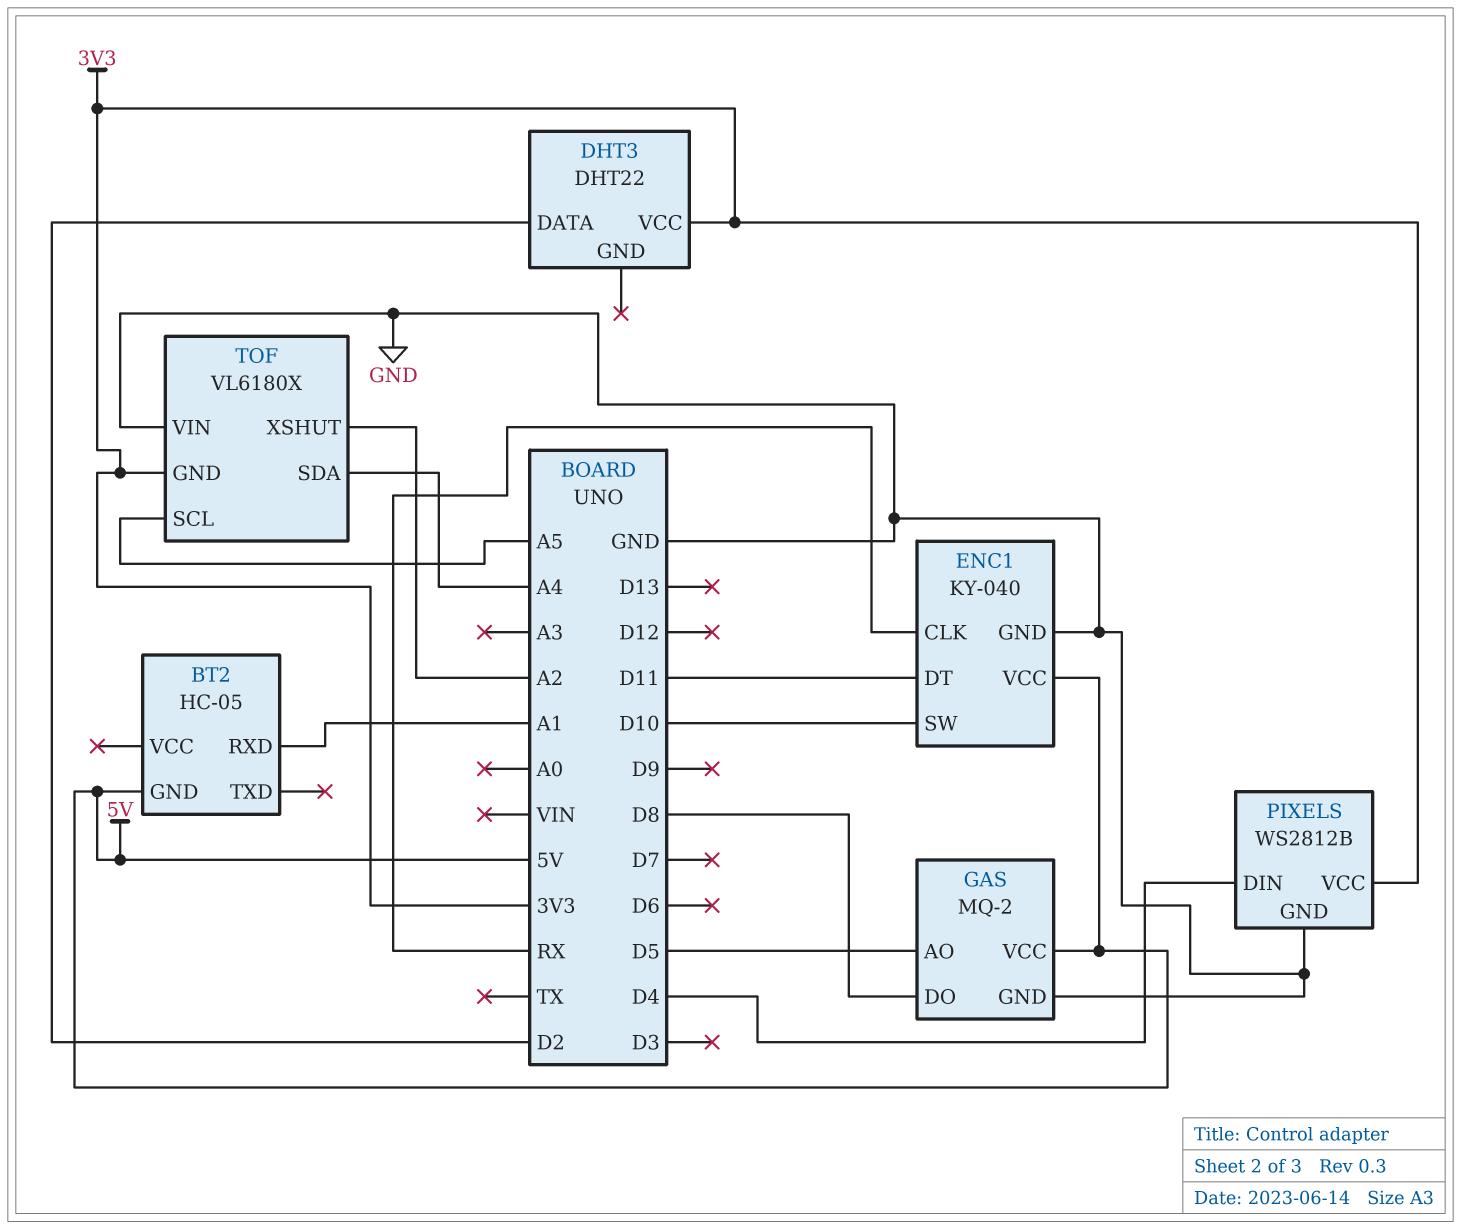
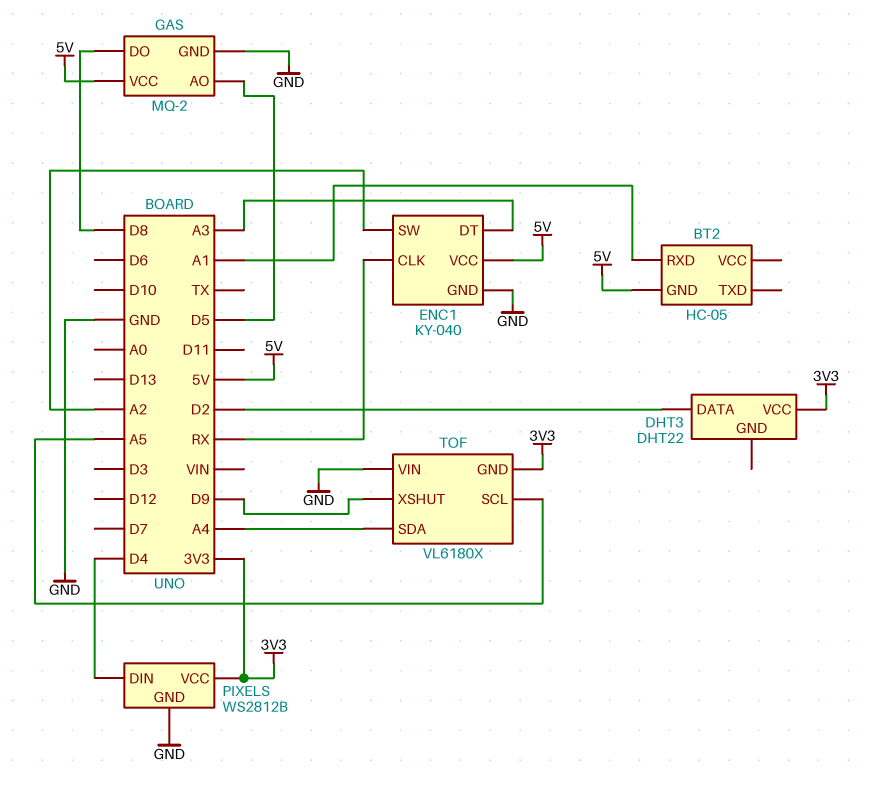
ENC1 pin DT: D11 -> A3
ENC1 pin SW: D10 -> A2
TOF pin XSHUT: A2 -> D9

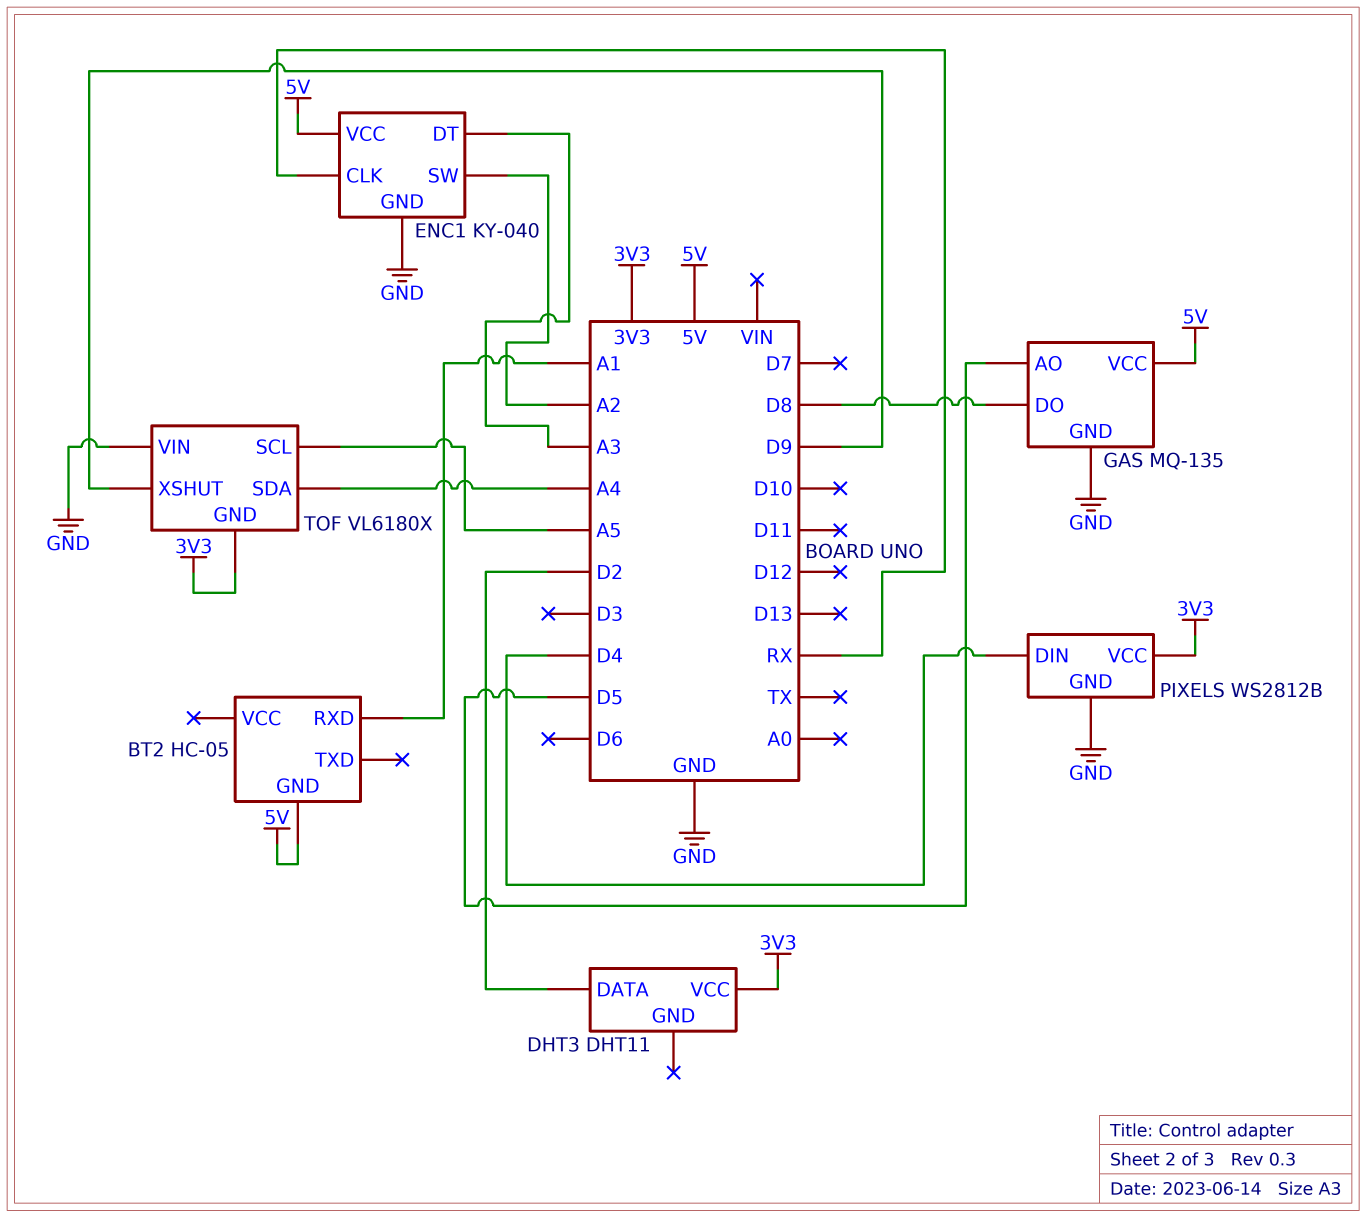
DHT3: DHT22 -> DHT11
GAS: MQ-2 -> MQ-135

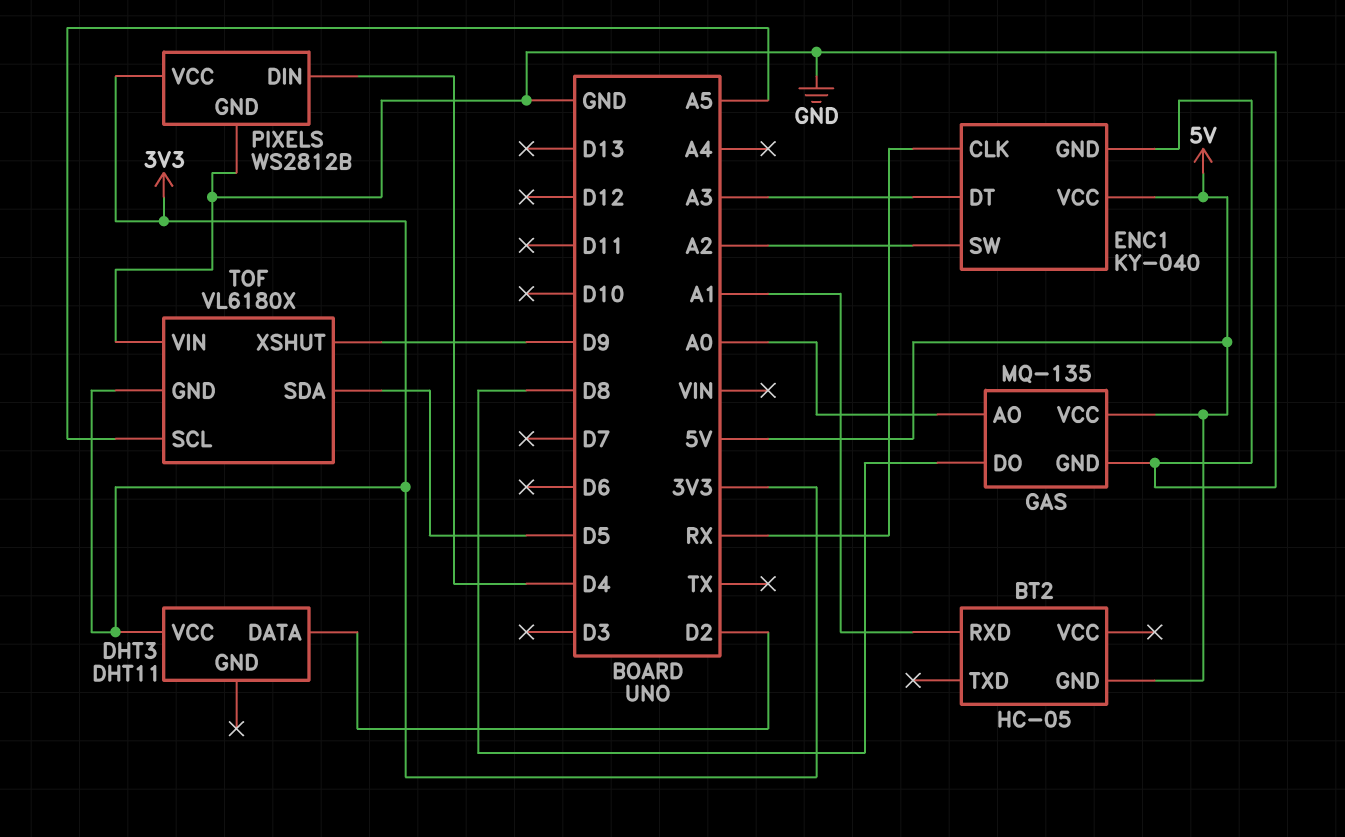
GAS pin AO: D5 -> A0
TOF pin SDA: A4 -> D5

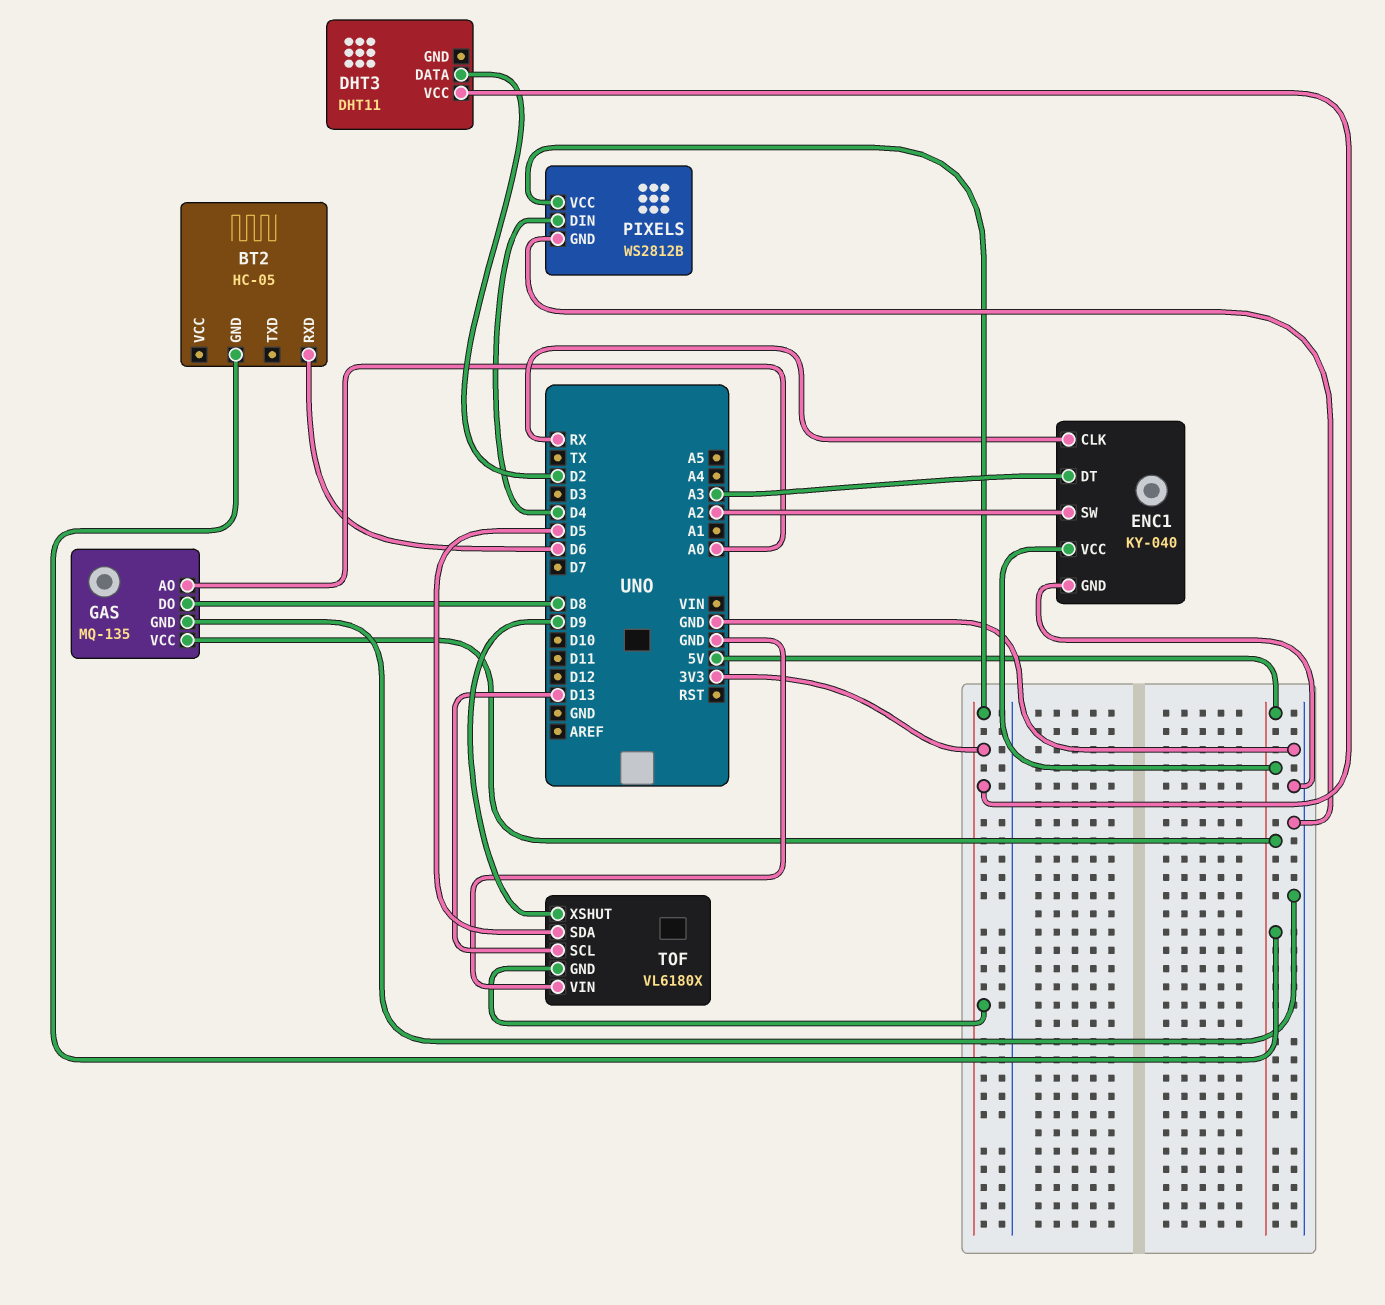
BT2 pin RXD: A1 -> D6
TOF pin SCL: A5 -> D13

